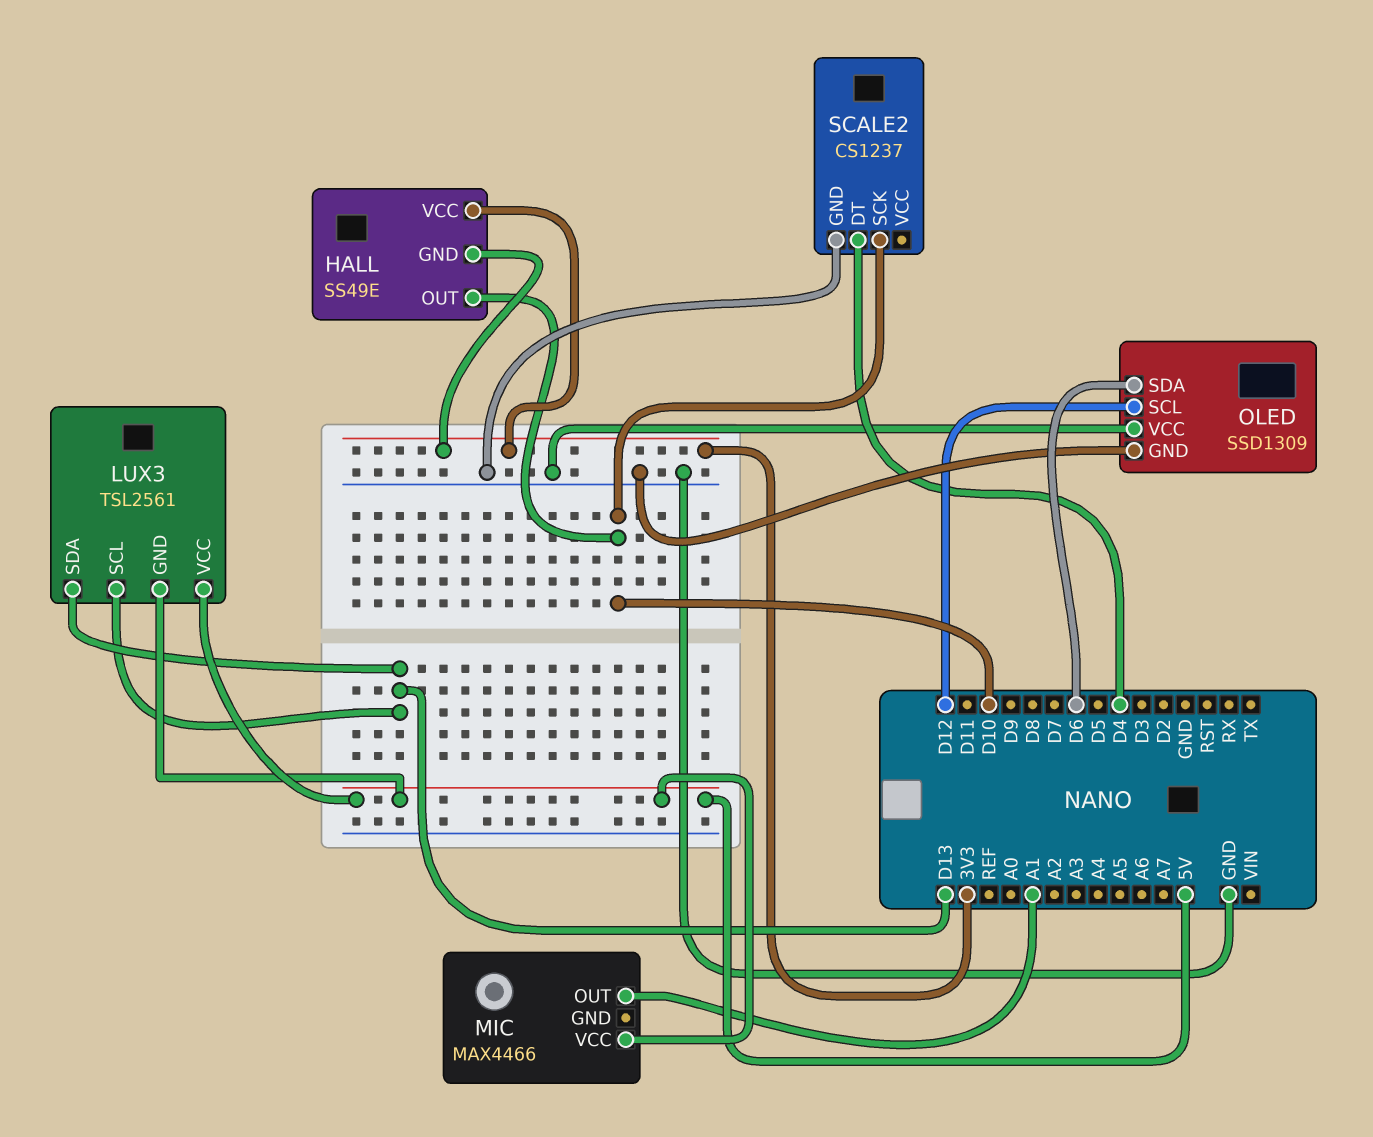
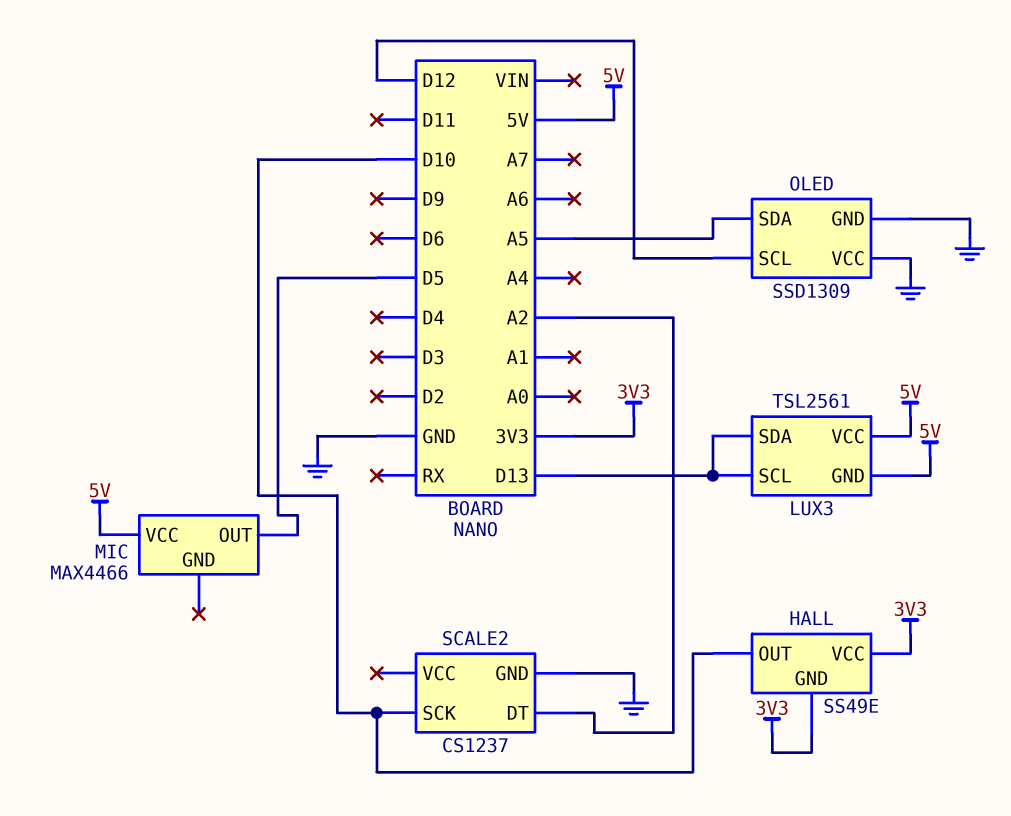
MIC pin OUT: A1 -> D5
OLED pin SDA: D6 -> A5
SCALE2 pin DT: D4 -> A2

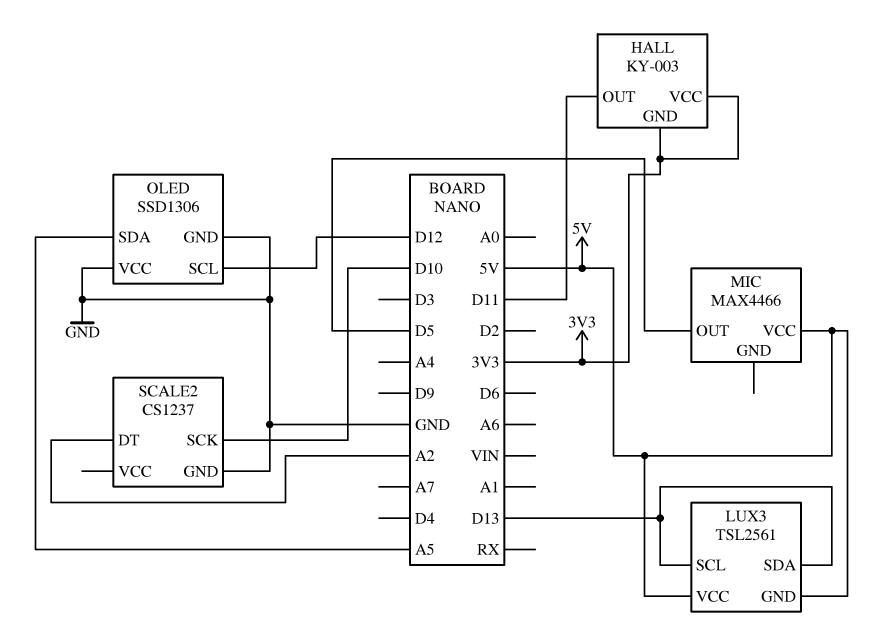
HALL: SS49E -> KY-003
HALL pin OUT: D10 -> D11
OLED: SSD1309 -> SSD1306

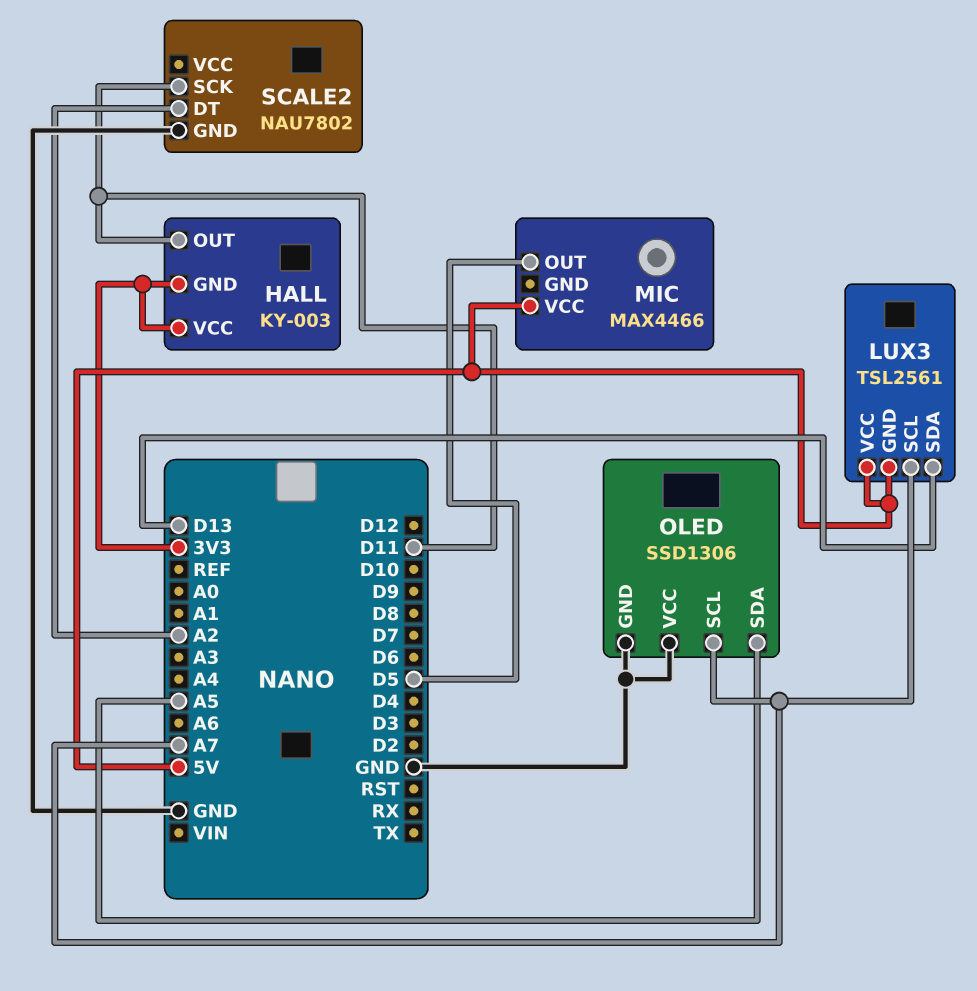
LUX3 pin SCL: D13 -> A7
OLED pin SCL: D12 -> A7
SCALE2: CS1237 -> NAU7802
SCALE2 pin SCK: D10 -> D11

